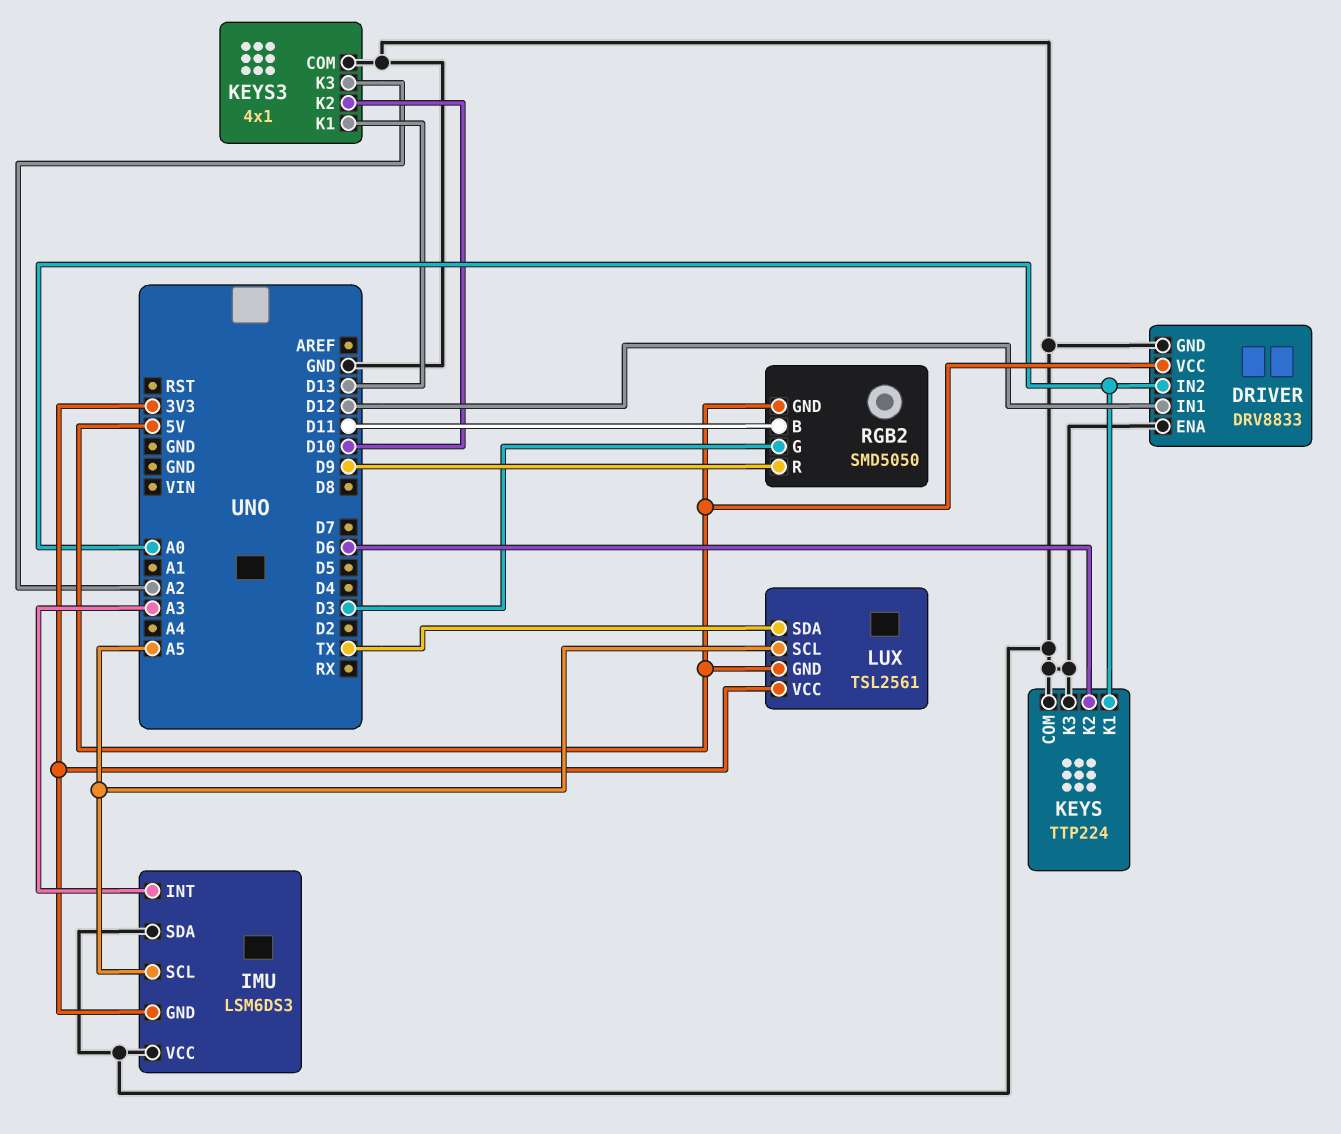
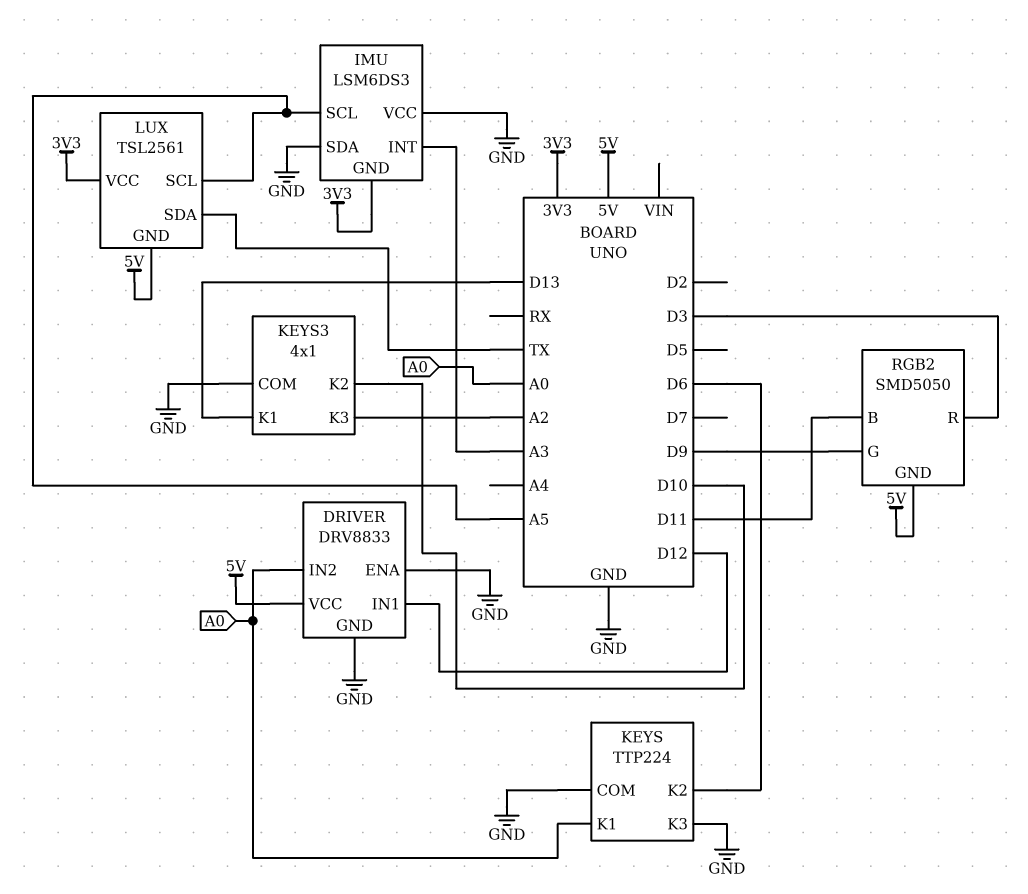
RGB2 pin G: D3 -> D9
RGB2 pin R: D9 -> D3

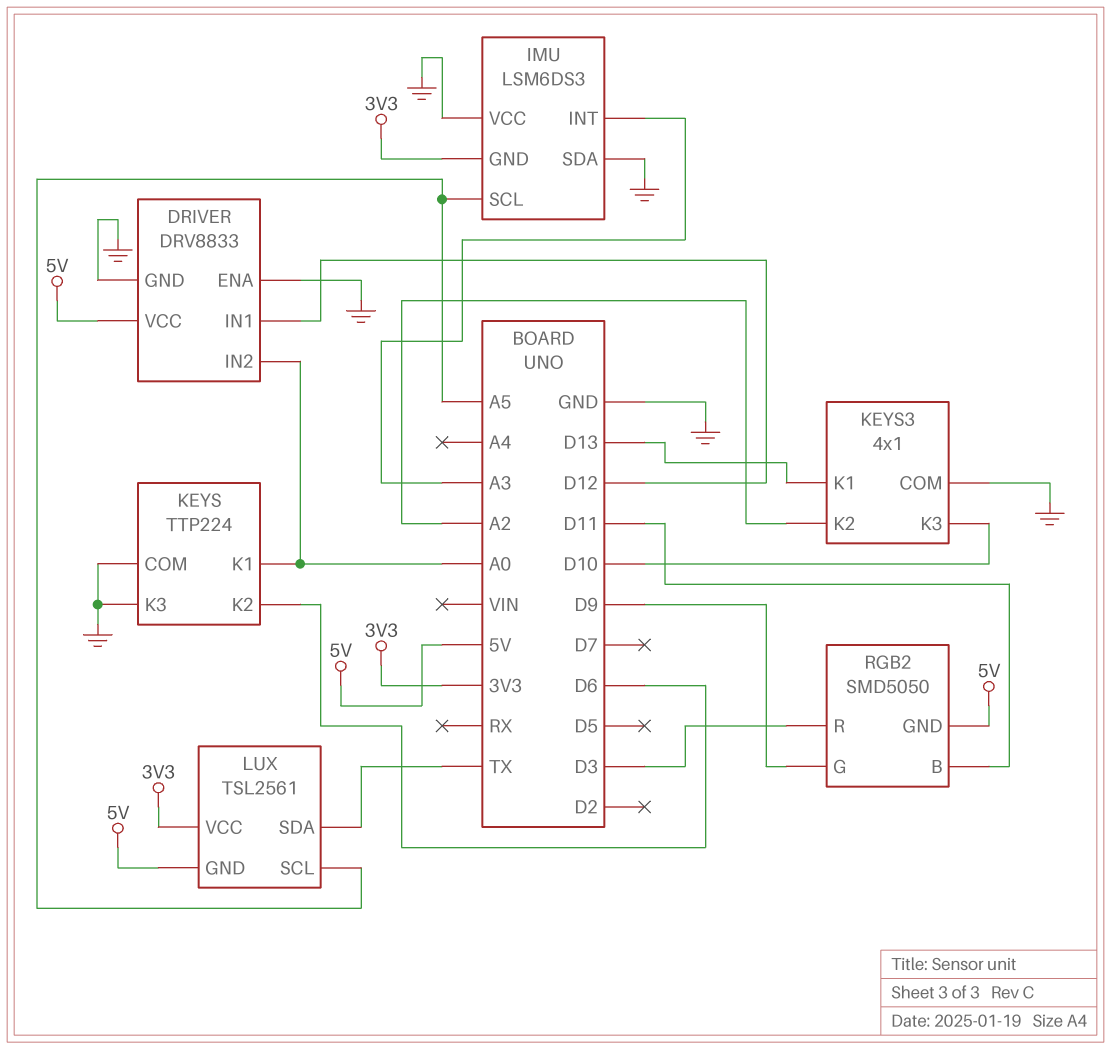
KEYS3 pin K2: D10 -> A2
KEYS3 pin K3: A2 -> D10

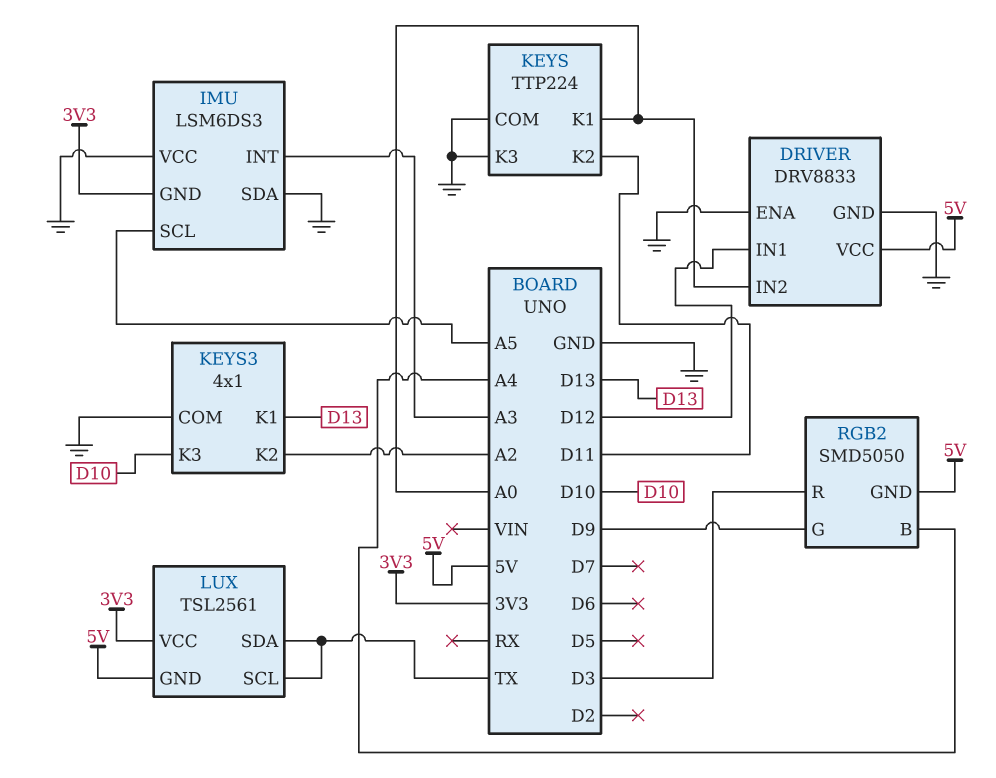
KEYS pin K2: D6 -> D11
LUX pin SCL: A5 -> TX
RGB2 pin B: D11 -> A4

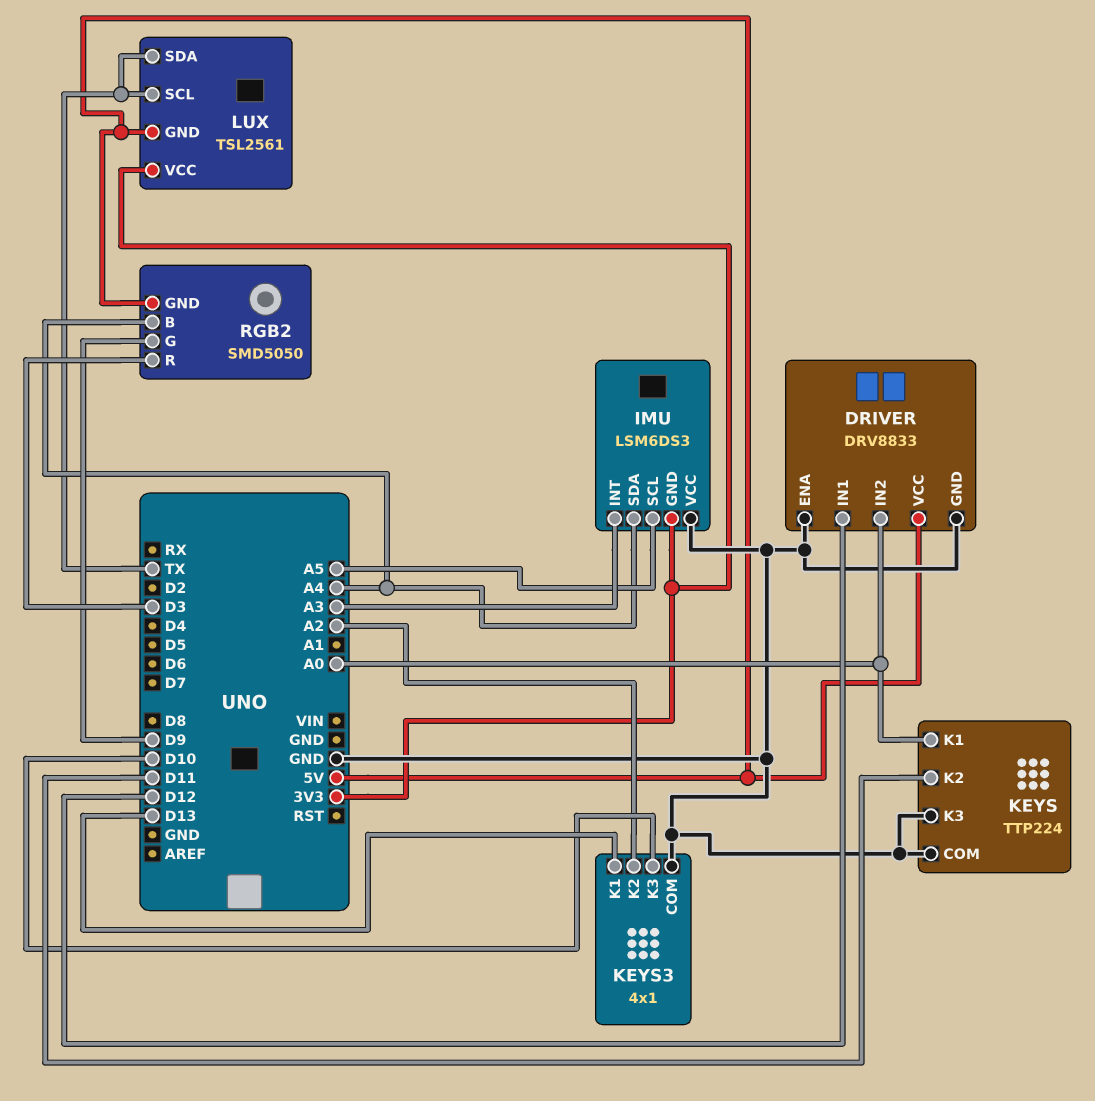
IMU pin SDA: GND -> A4

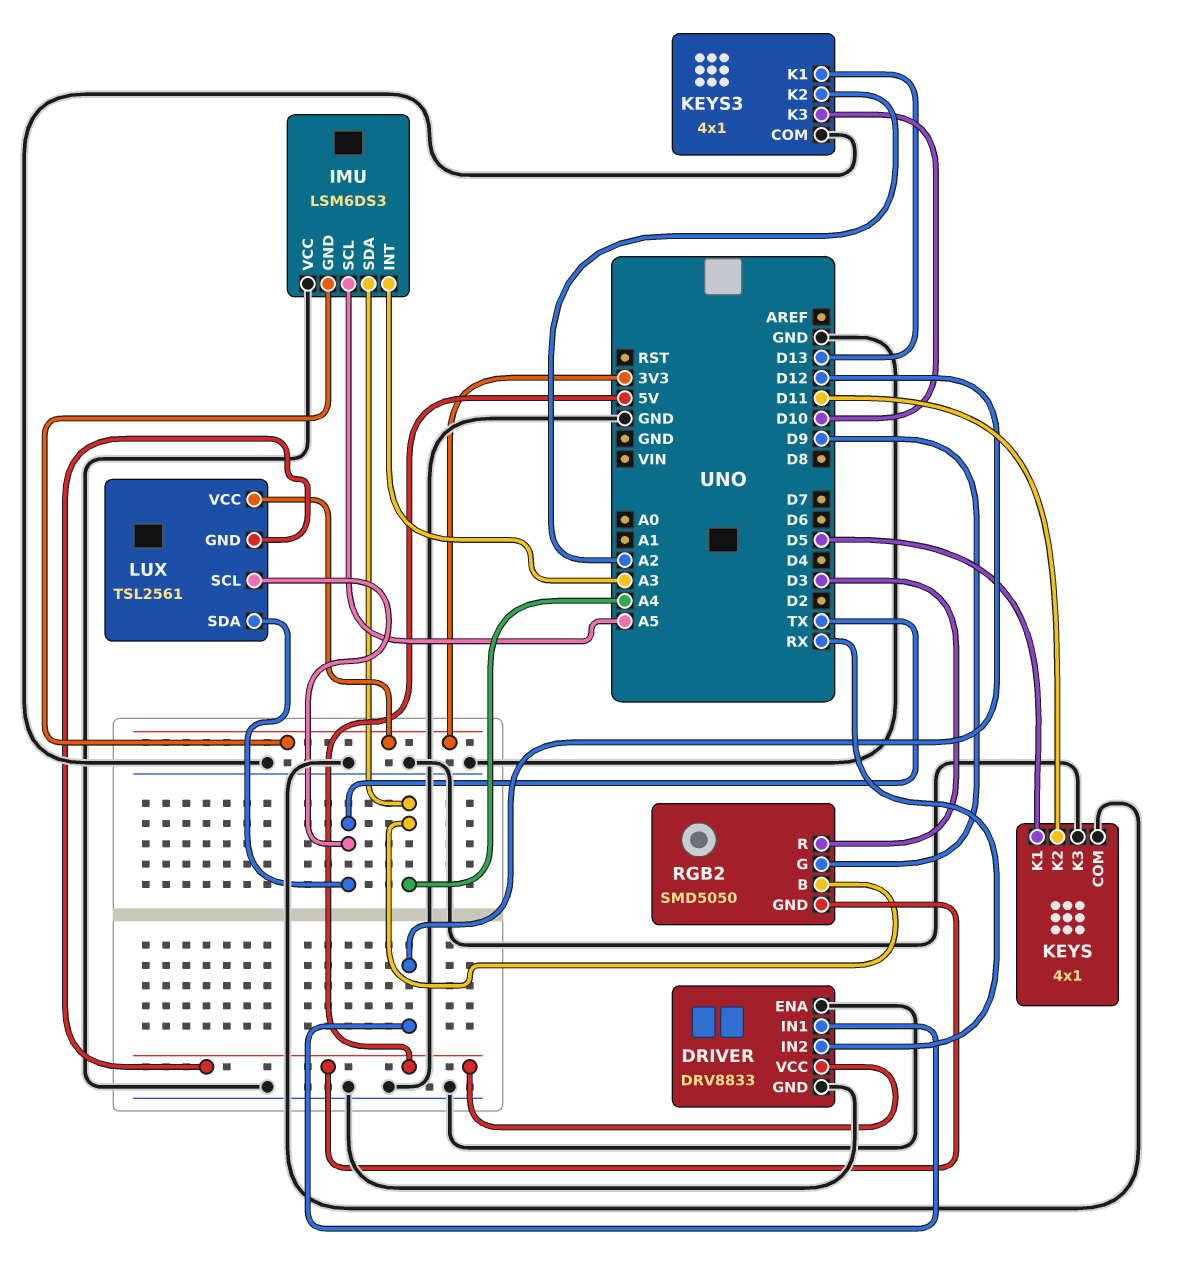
DRIVER pin IN2: A0 -> RX
KEYS: TTP224 -> 4x1
KEYS pin K1: A0 -> D5

